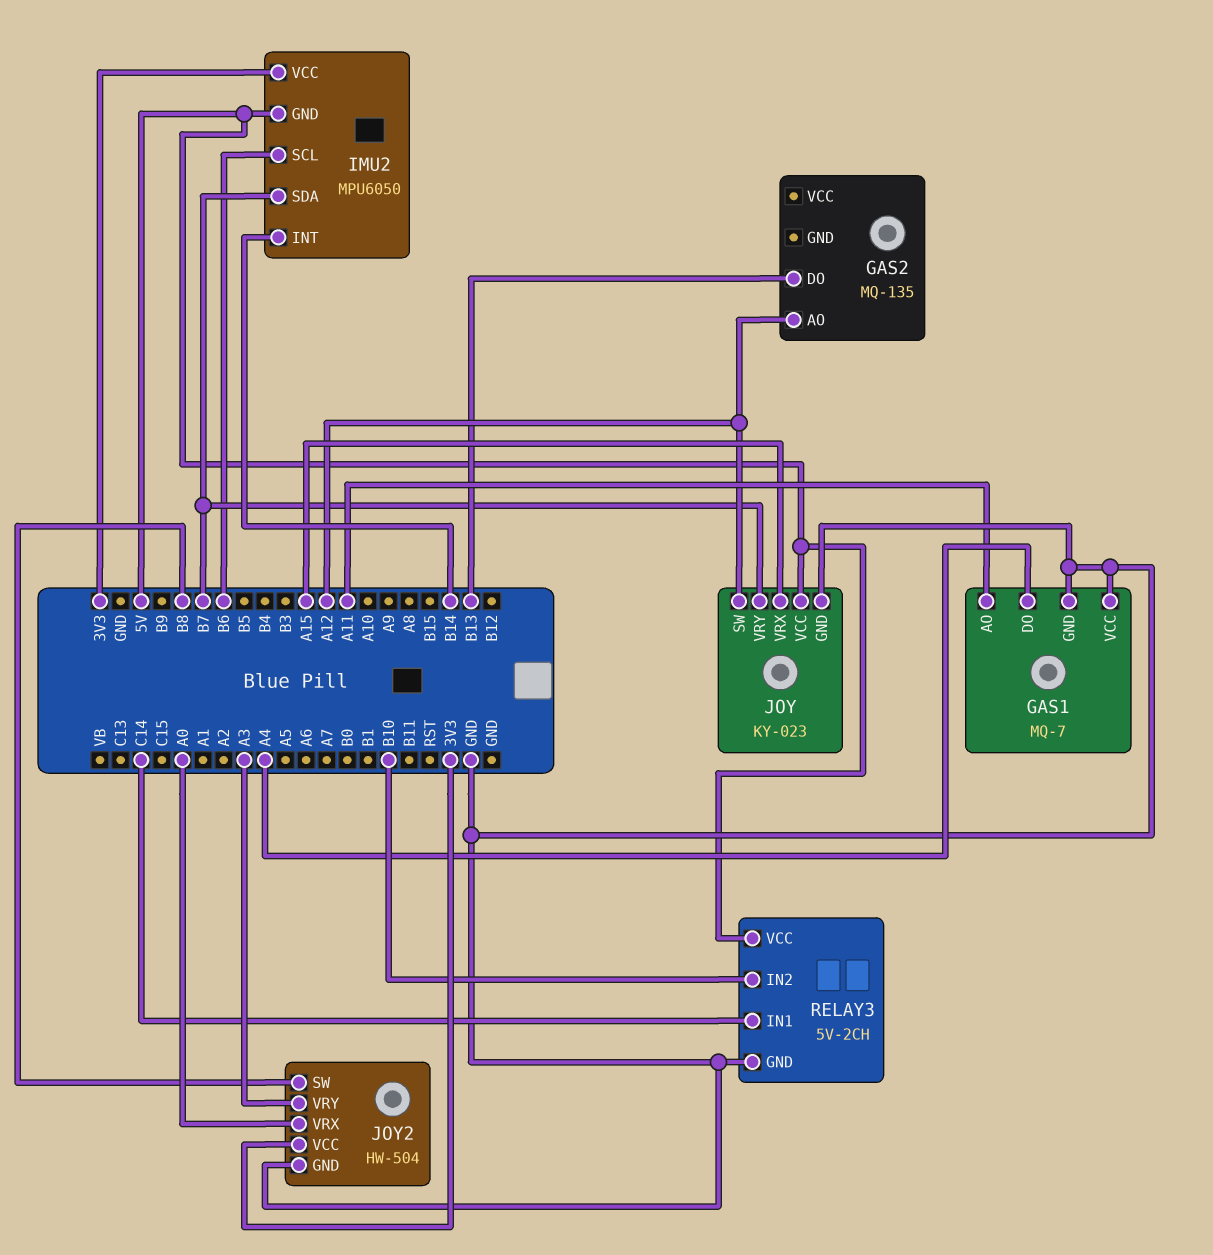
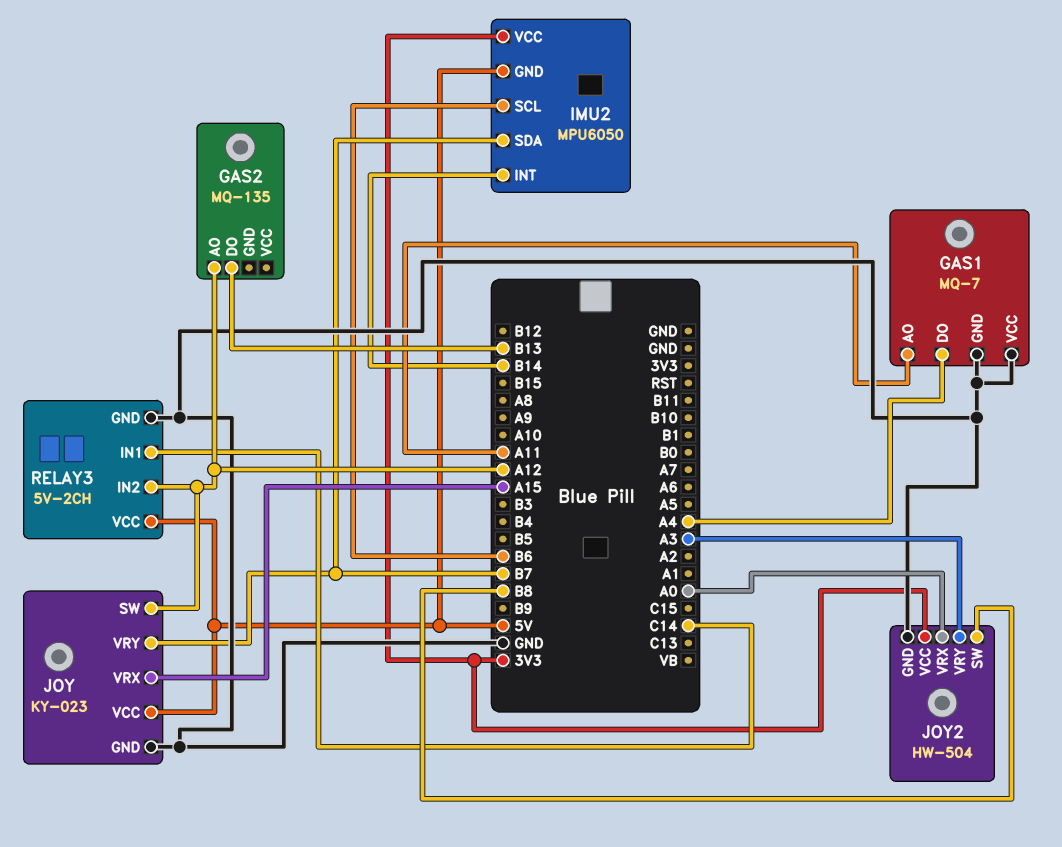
RELAY3 pin IN2: B10 -> A12

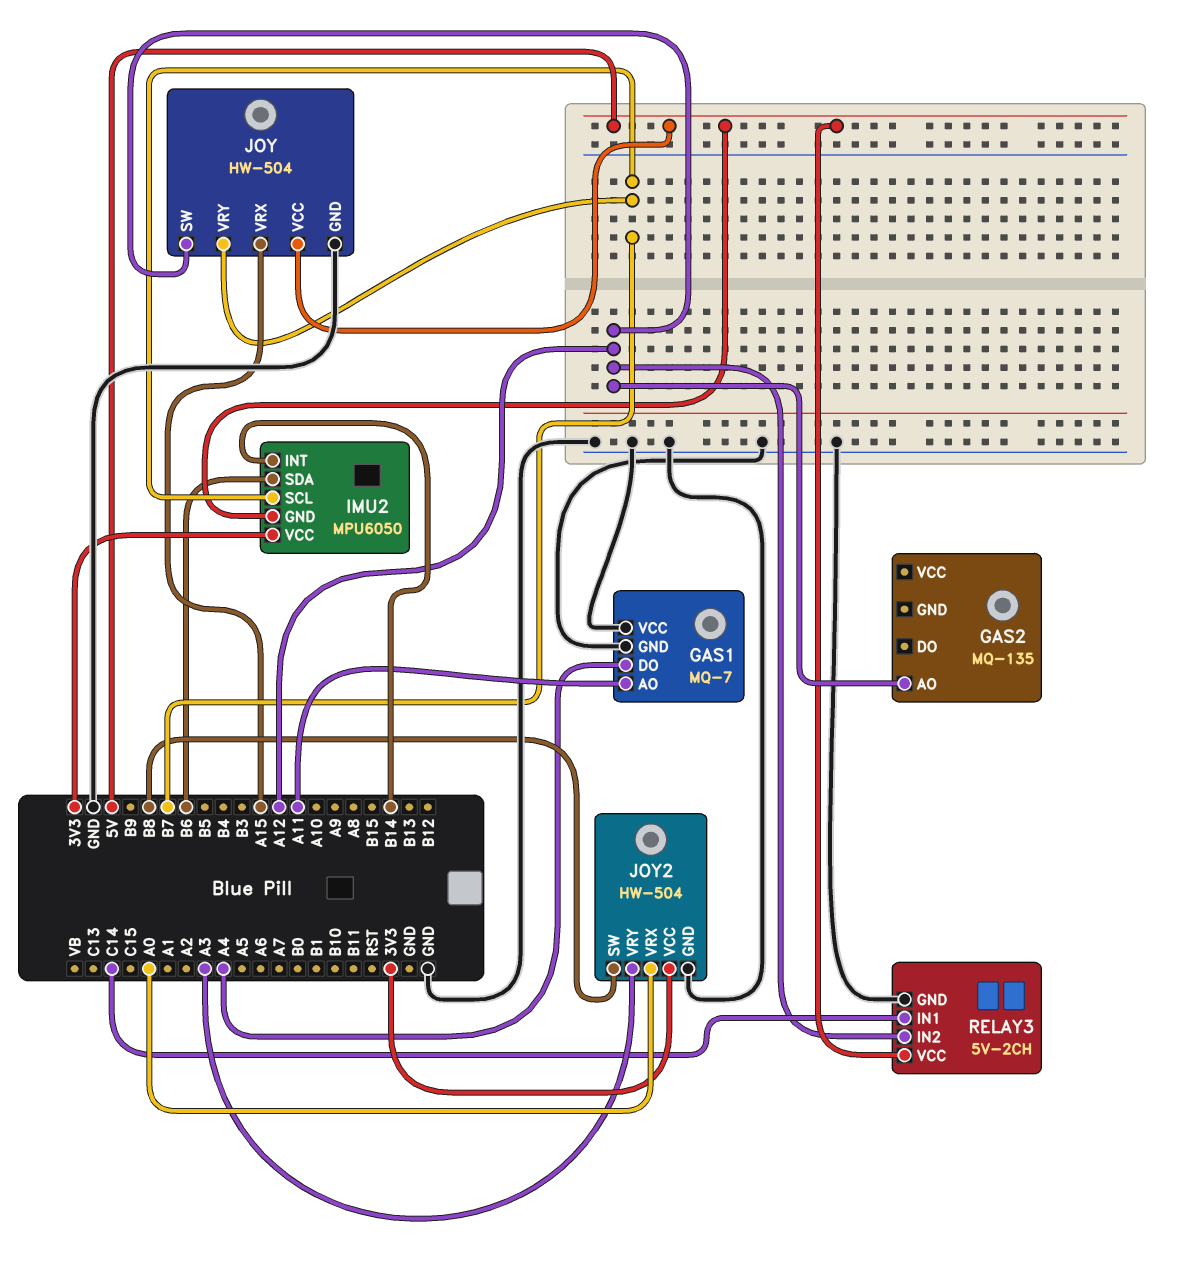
GAS2 pin DO: B13 -> none
IMU2 pin SCL: B6 -> B7
IMU2 pin SDA: B7 -> B6
JOY: KY-023 -> HW-504

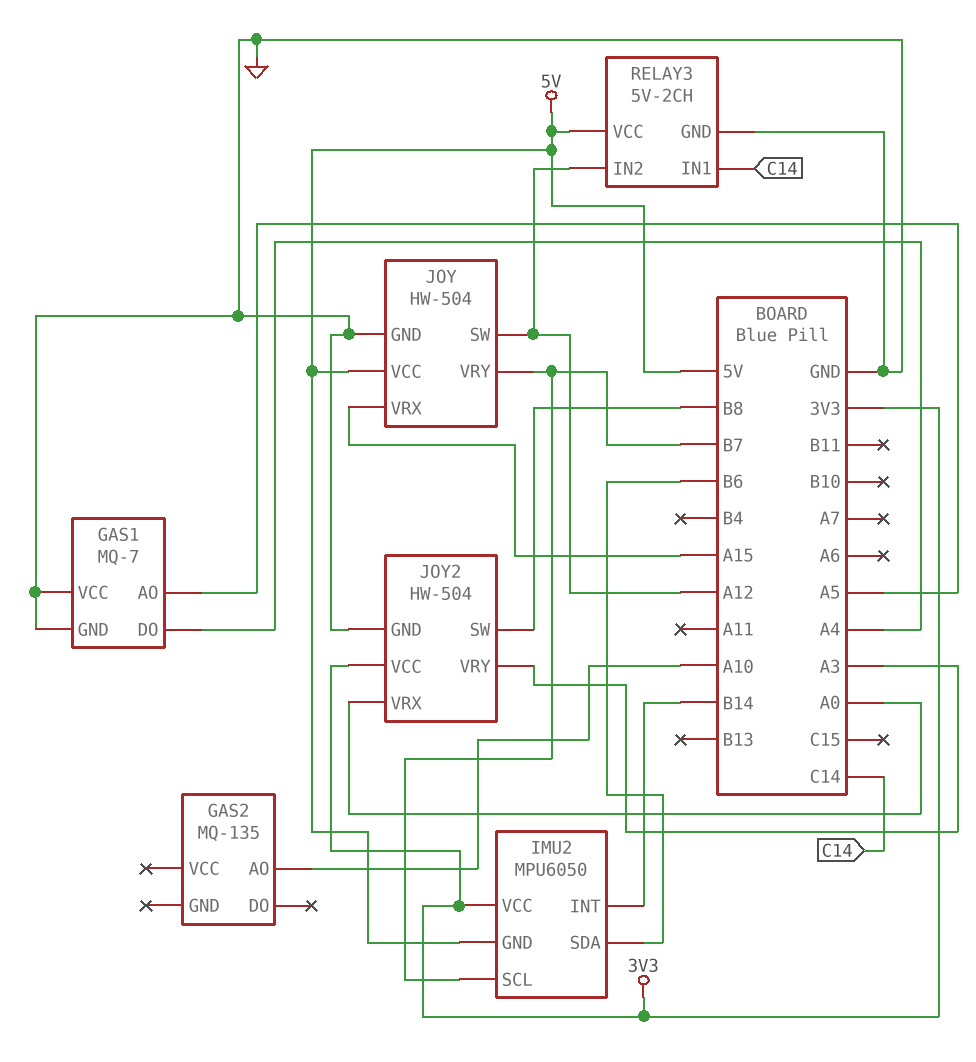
GAS1 pin AO: A11 -> A5
GAS2 pin AO: A12 -> A10

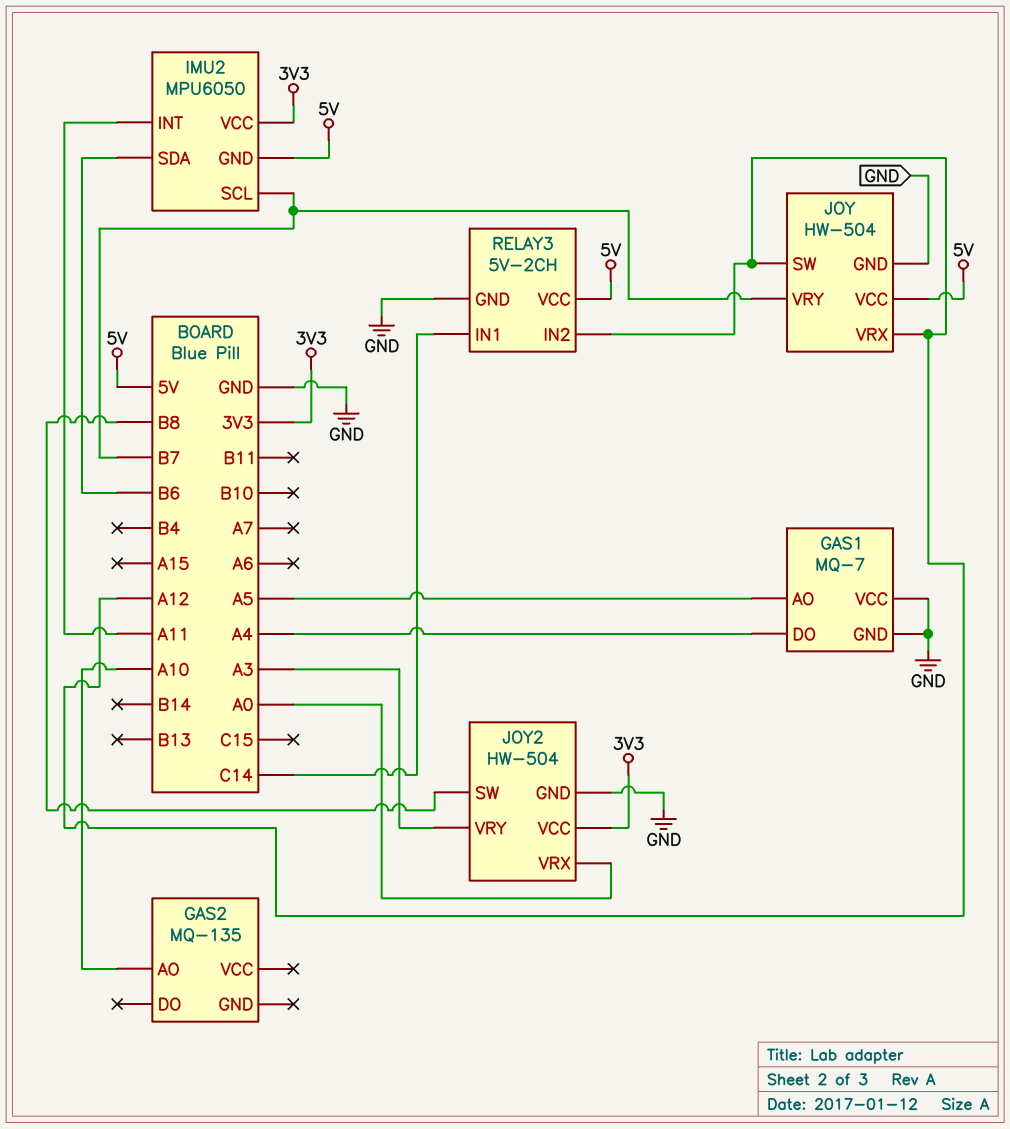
IMU2 pin INT: B14 -> A11
JOY pin VRX: A15 -> A12

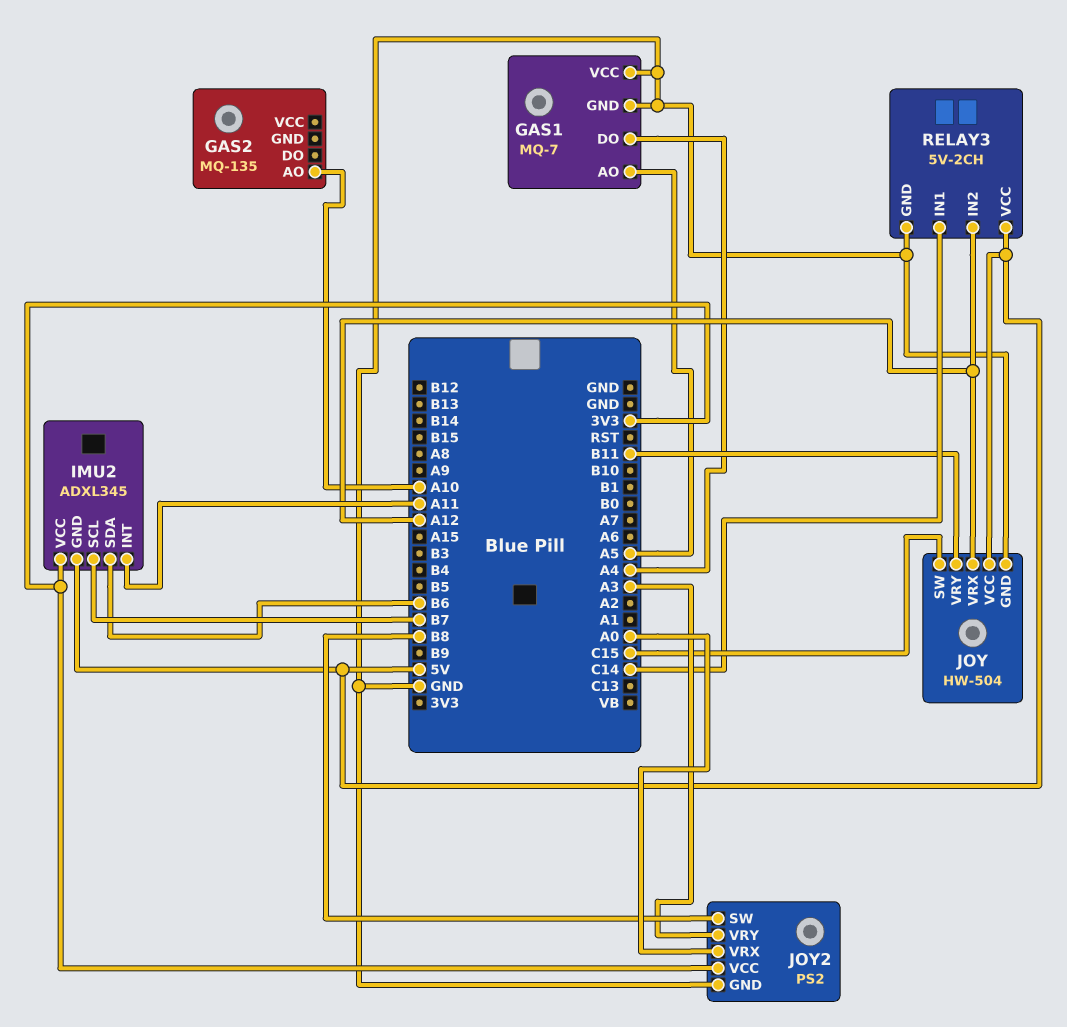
IMU2: MPU6050 -> ADXL345
JOY pin SW: A12 -> C15
JOY pin VRY: B7 -> B11
JOY2: HW-504 -> PS2

